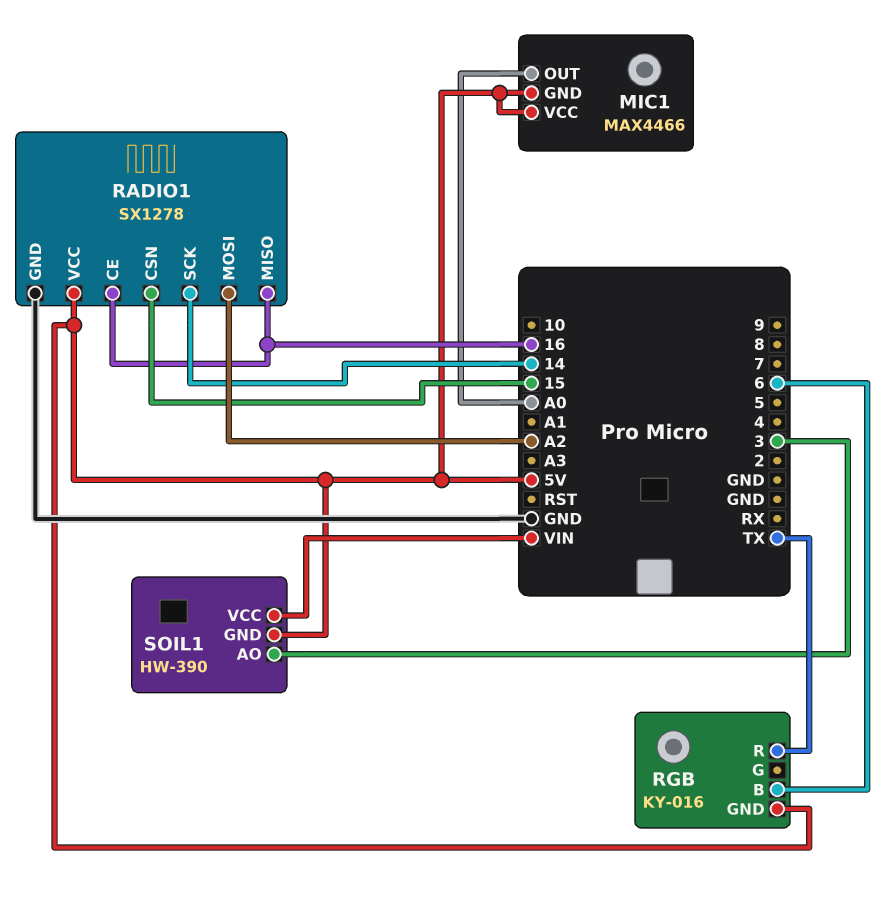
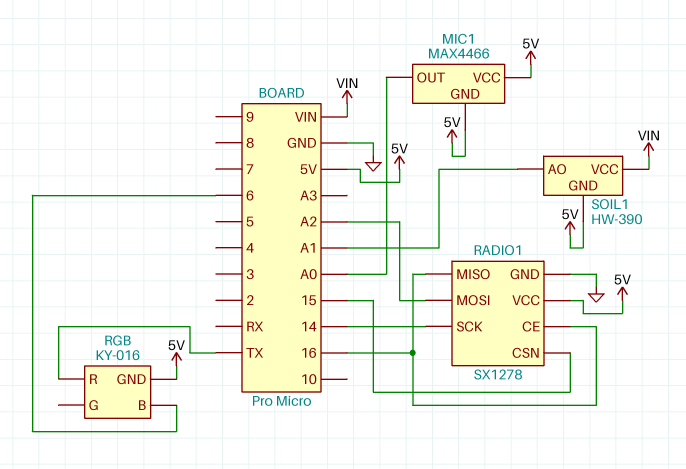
SOIL1 pin AO: 3 -> A1

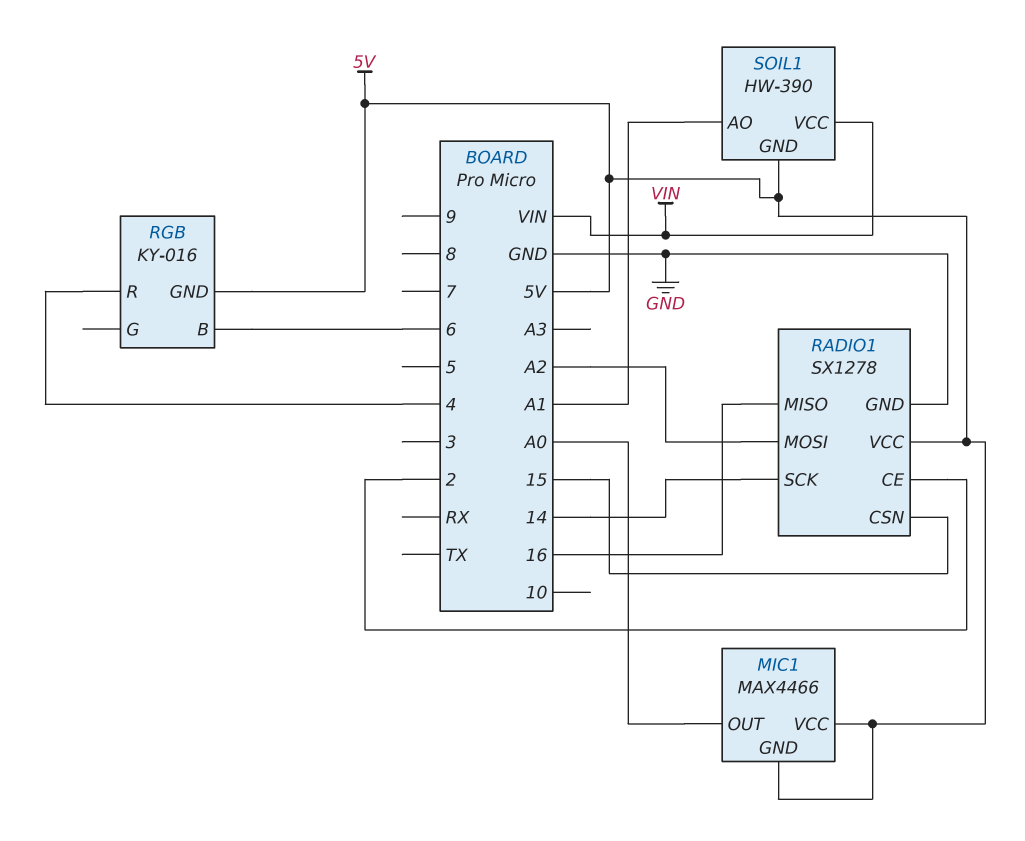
RADIO1 pin CE: 16 -> 2
RGB pin R: TX -> 4

